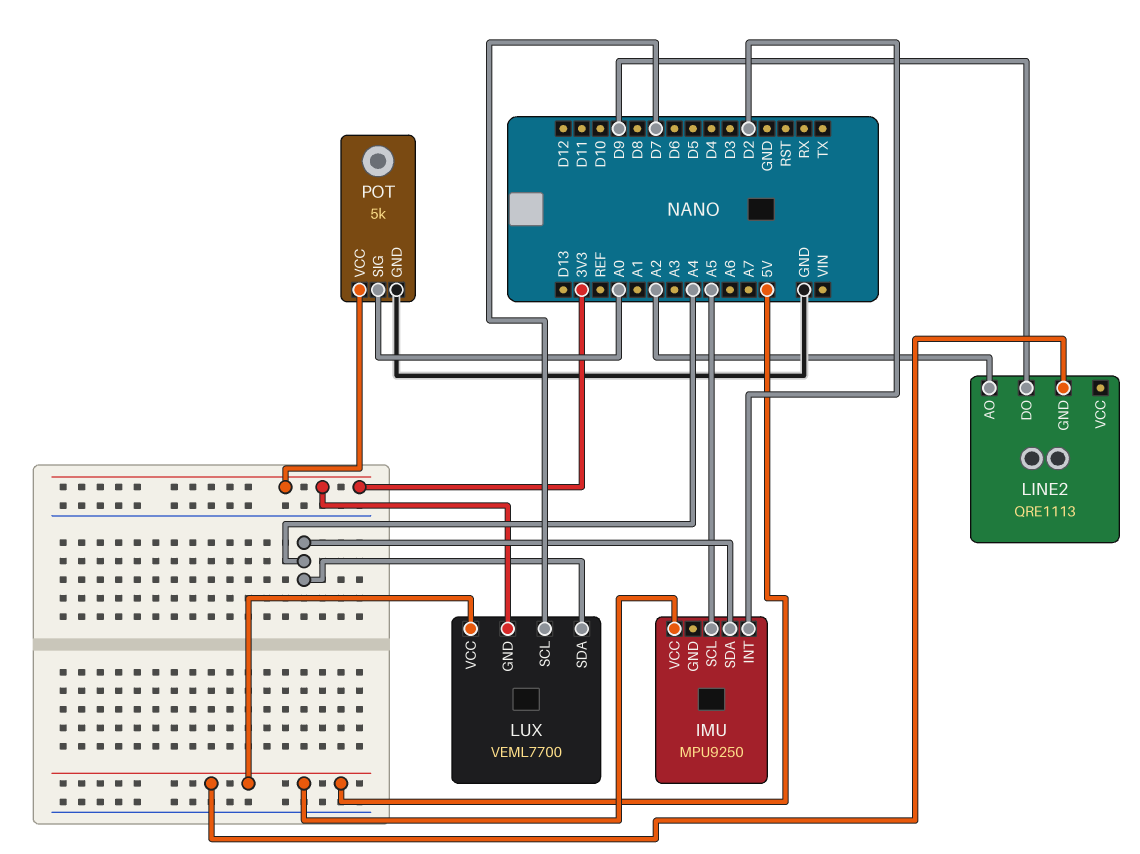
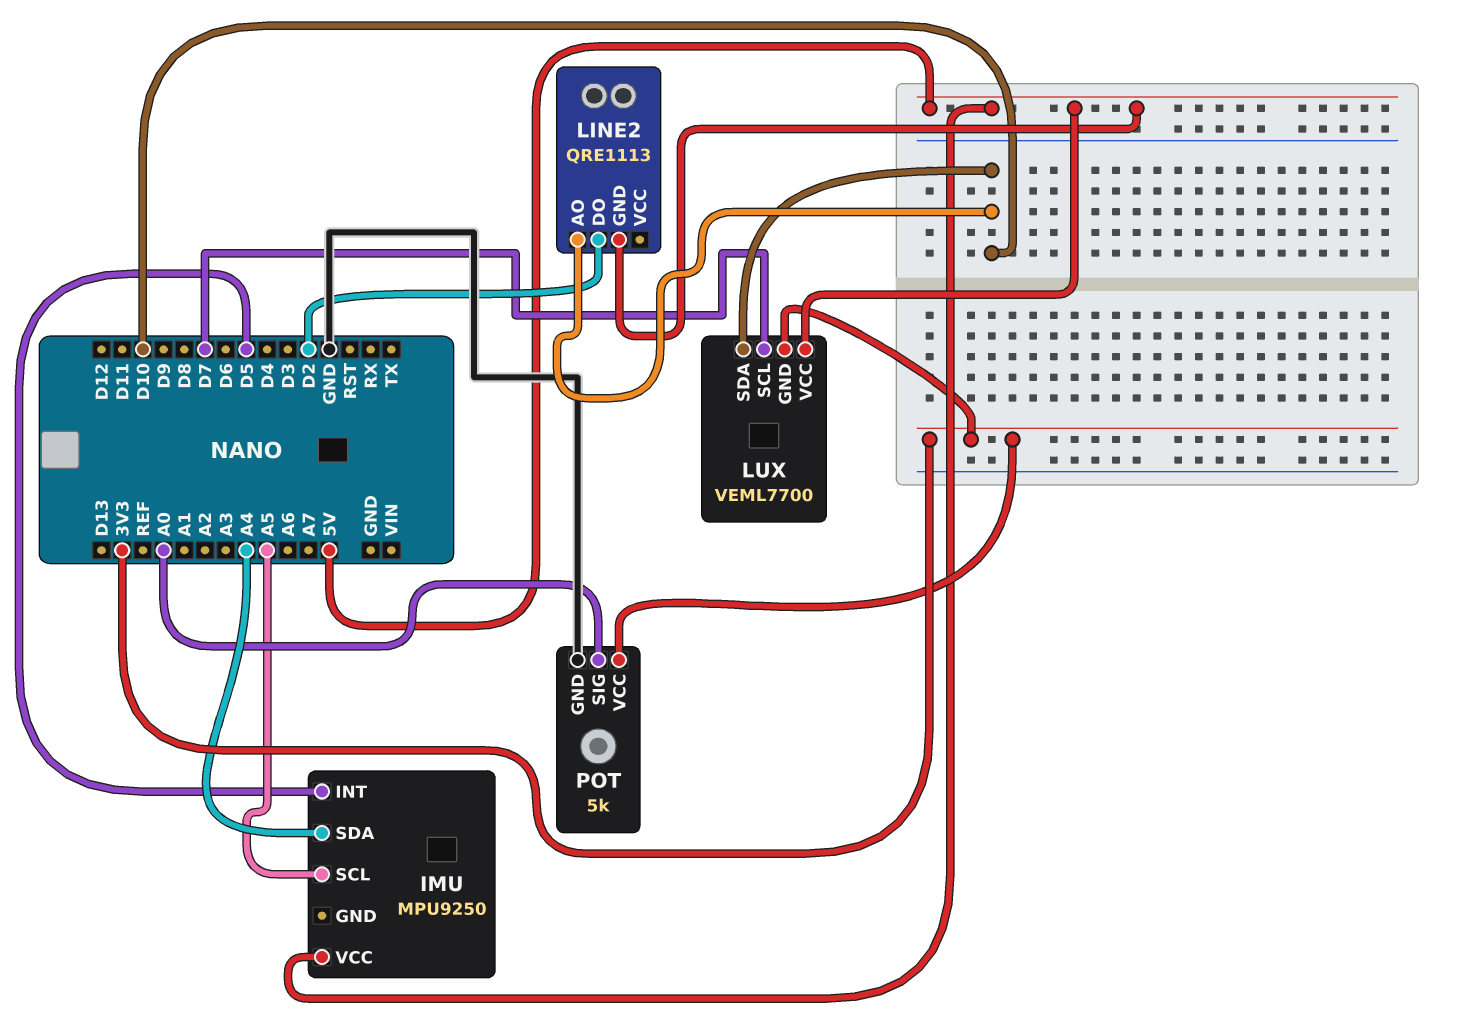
IMU pin INT: D2 -> D5
LINE2 pin AO: A2 -> D10
LINE2 pin DO: D9 -> D2
LUX pin SDA: A4 -> D10

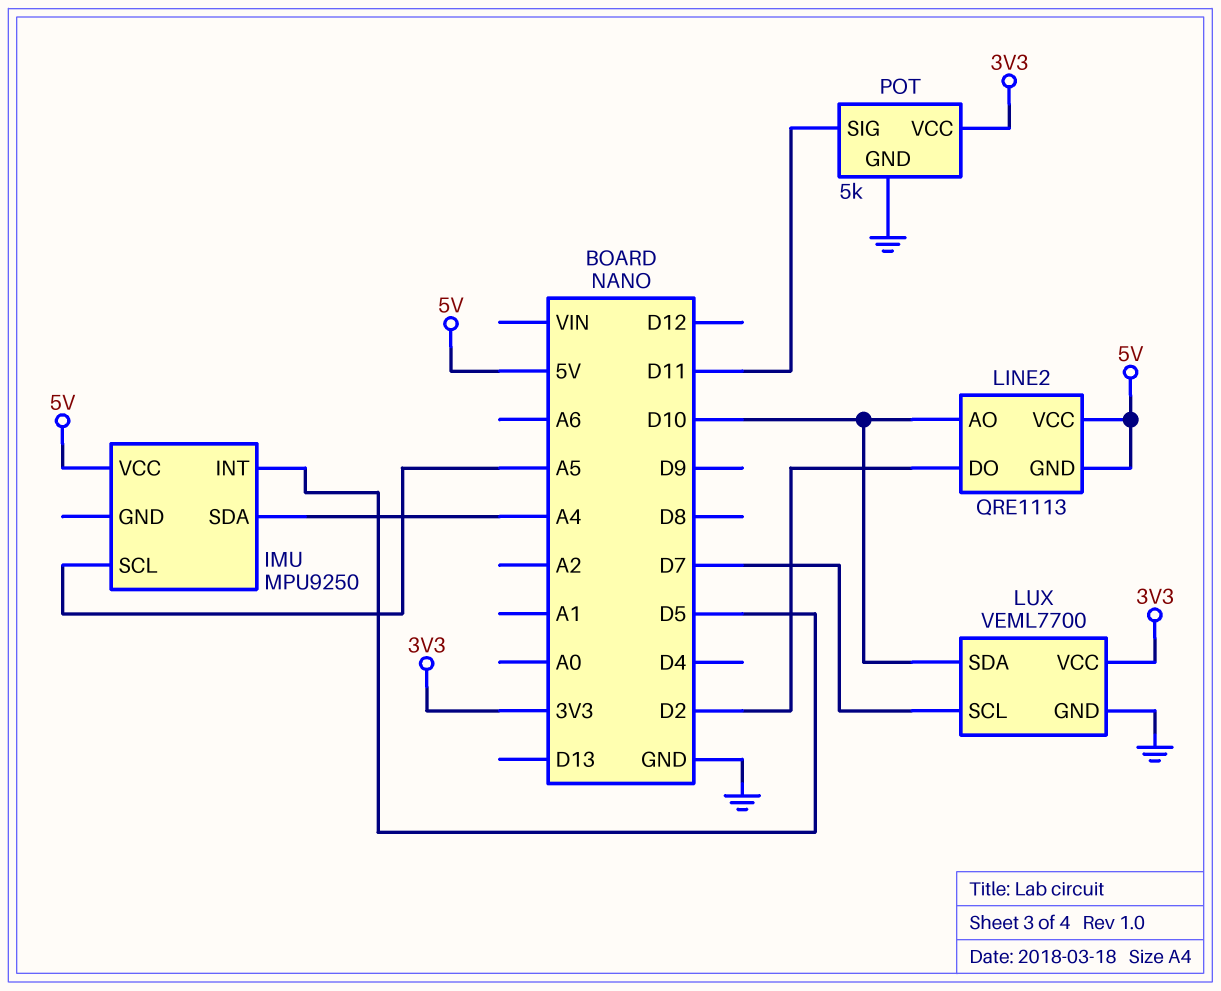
LINE2 pin VCC: none -> 5V
LUX pin GND: 3V3 -> GND
LUX pin VCC: 5V -> 3V3
POT pin SIG: A0 -> D11

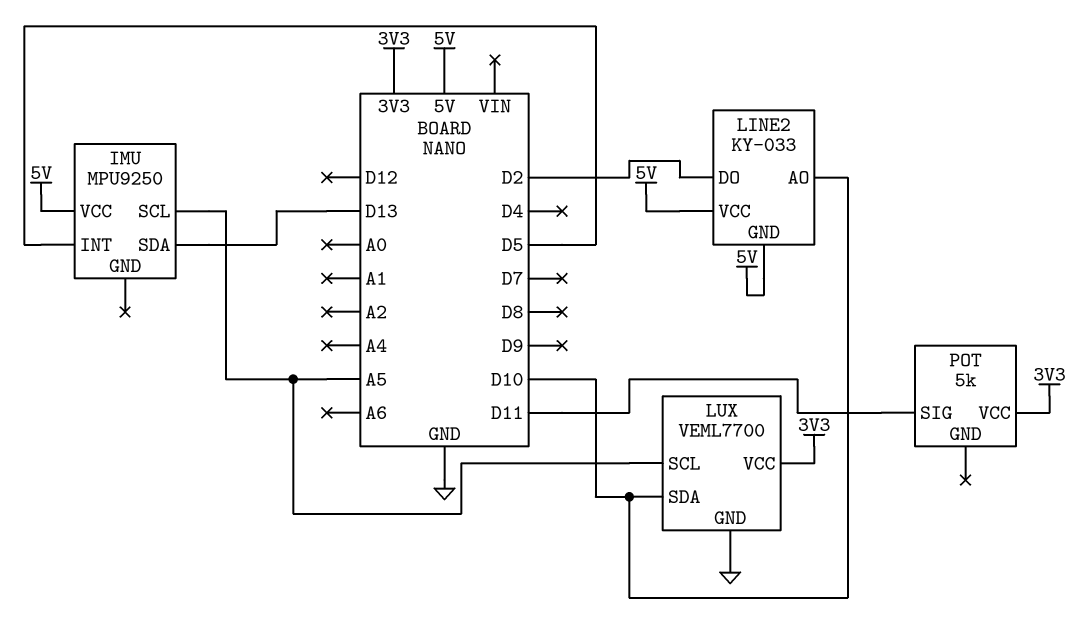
IMU pin SDA: A4 -> D13
LINE2: QRE1113 -> KY-033
LUX pin SCL: D7 -> A5
POT pin GND: GND -> none

